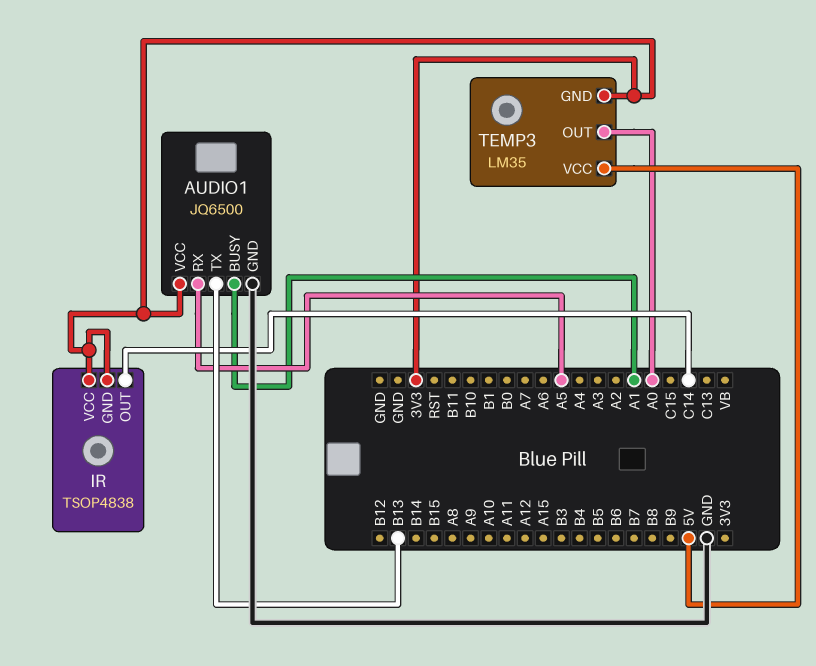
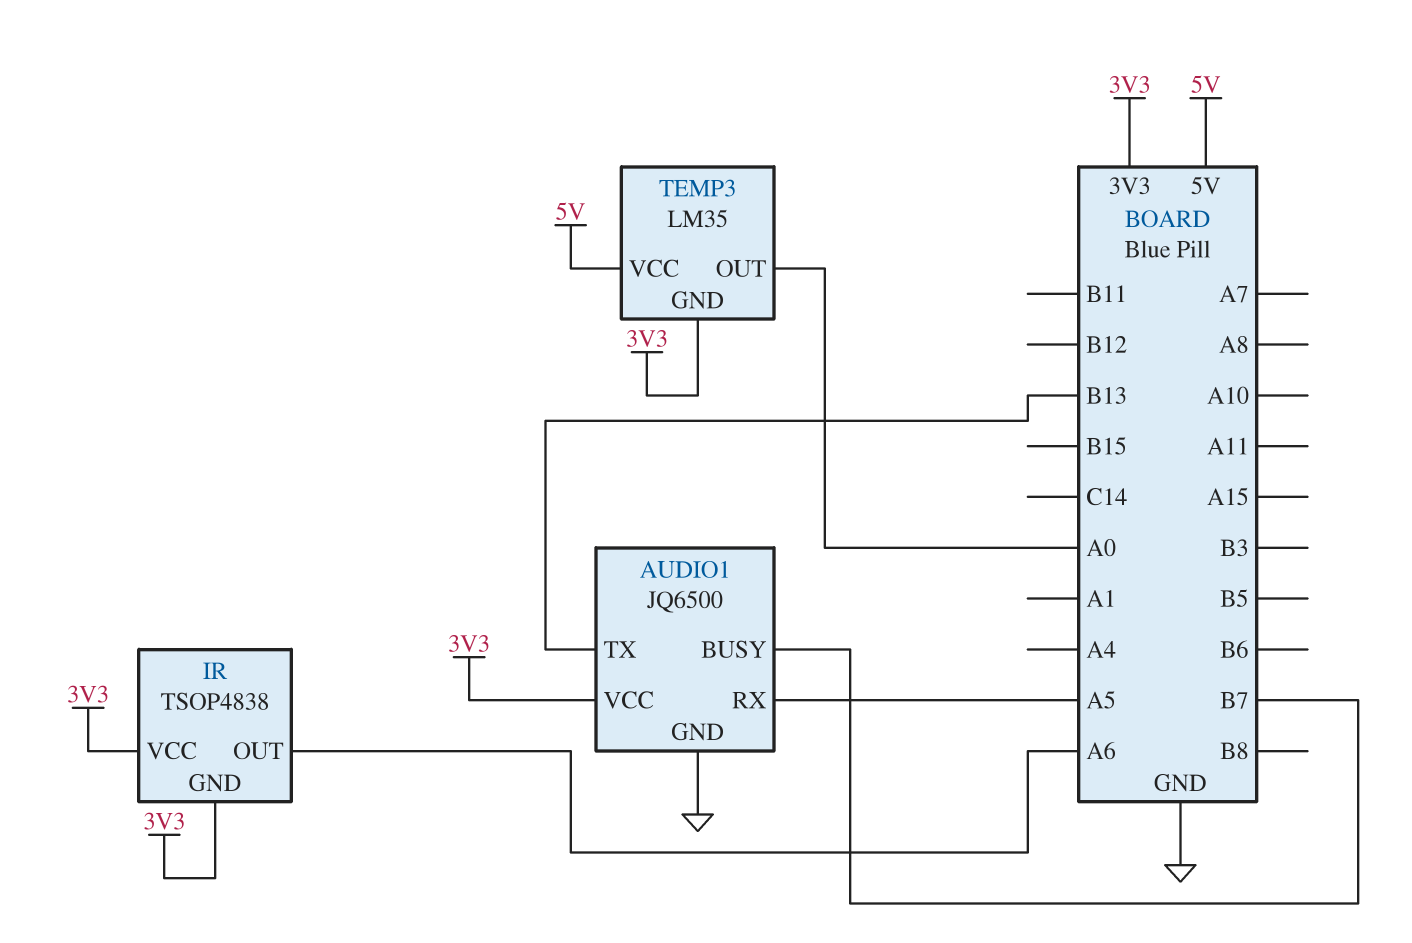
AUDIO1 pin BUSY: A1 -> B7
IR pin OUT: C14 -> A6

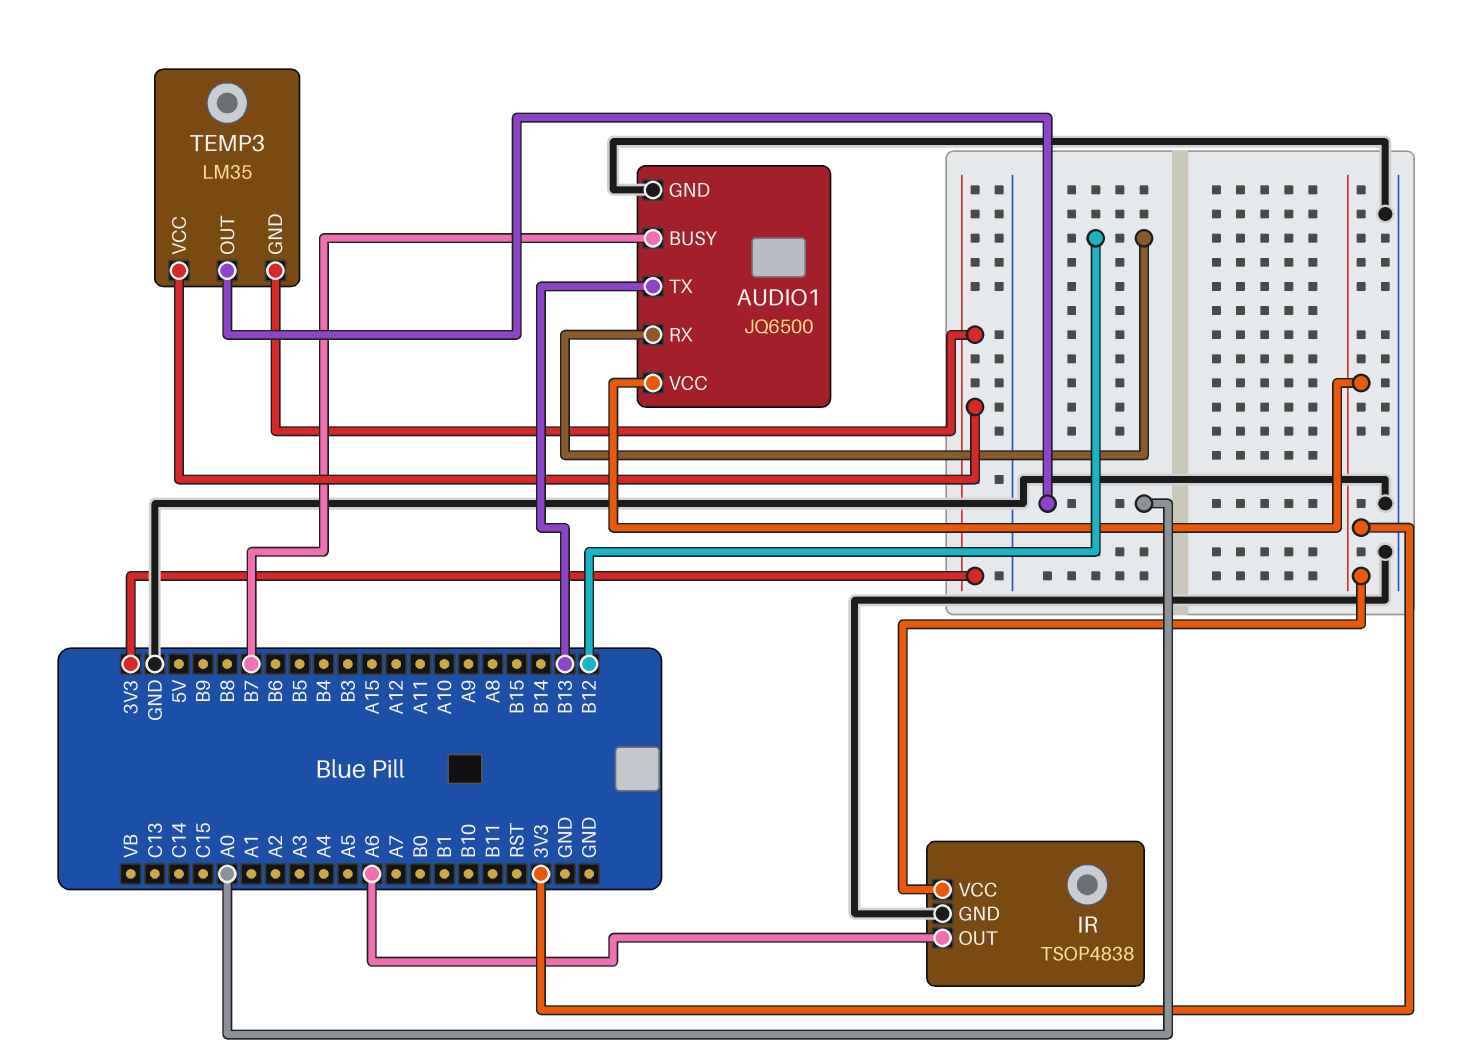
AUDIO1 pin RX: A5 -> B12
IR pin GND: 3V3 -> GND
TEMP3 pin VCC: 5V -> 3V3

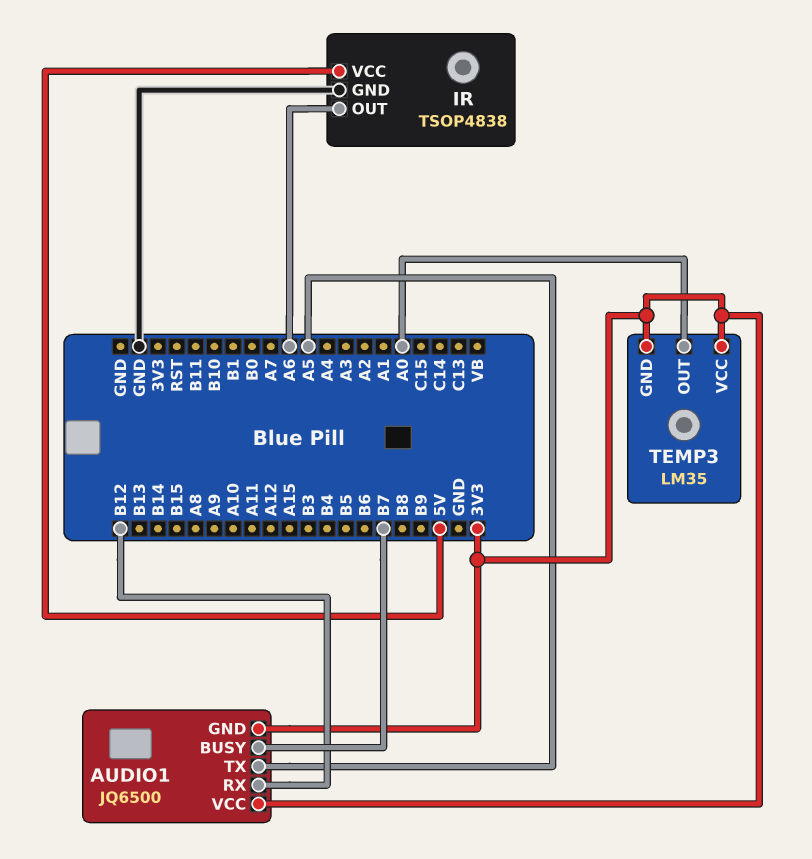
AUDIO1 pin GND: GND -> 3V3
AUDIO1 pin TX: B13 -> A5
IR pin VCC: 3V3 -> 5V

